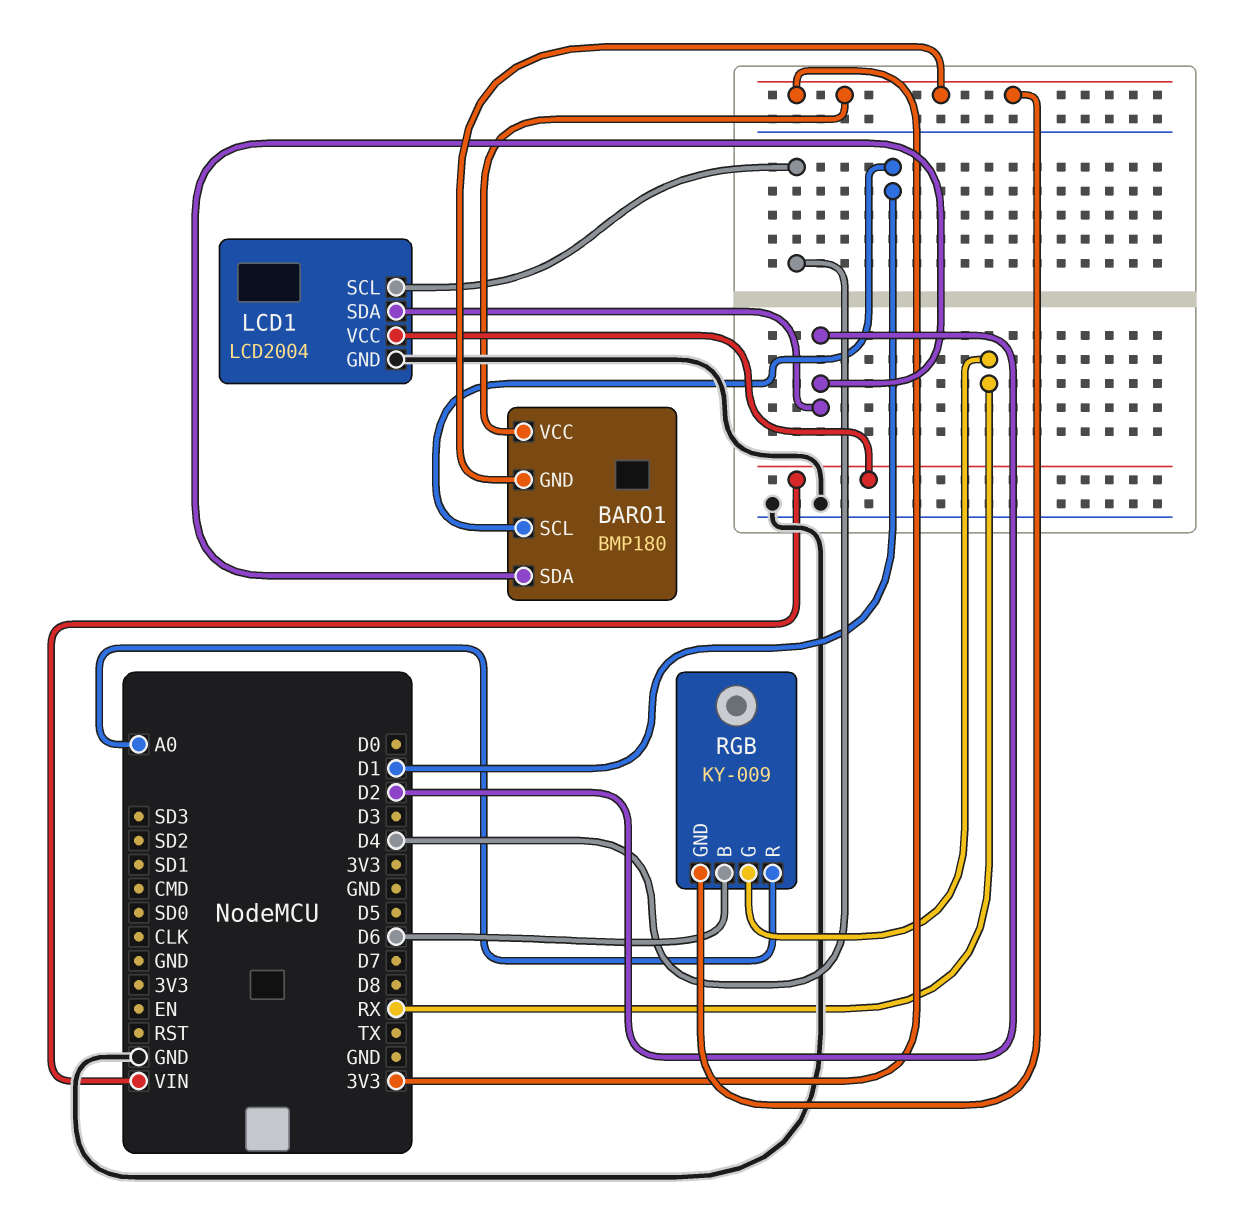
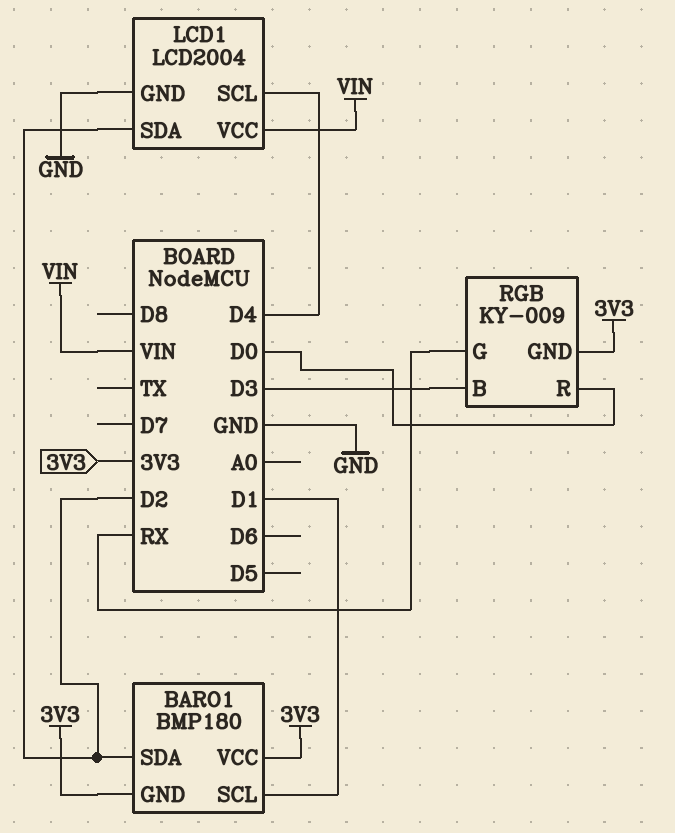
RGB pin B: D6 -> D3
RGB pin R: A0 -> D0

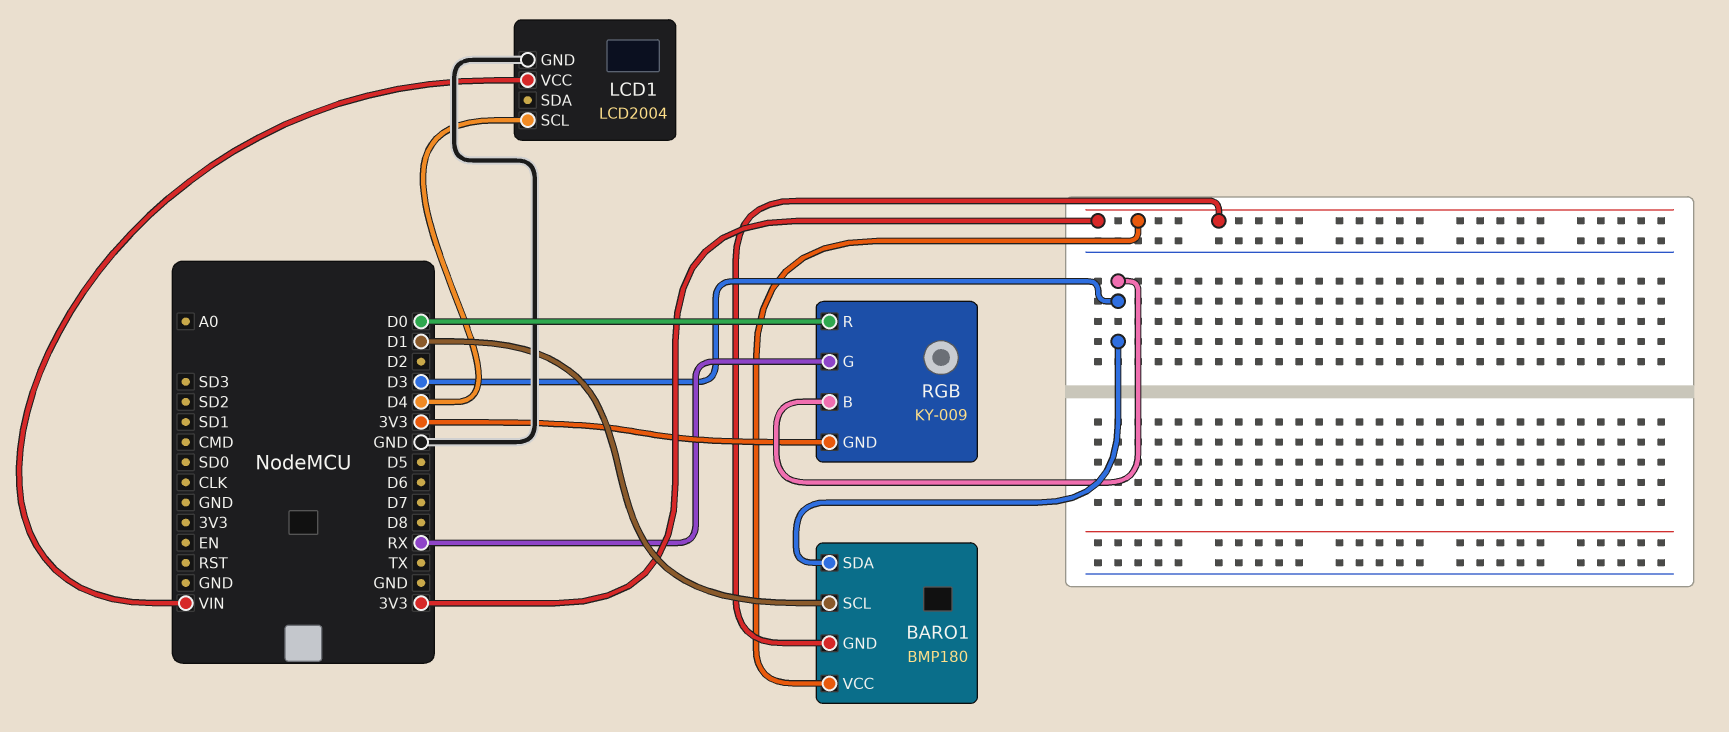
BARO1 pin SDA: D2 -> D3
LCD1 pin SDA: D2 -> none

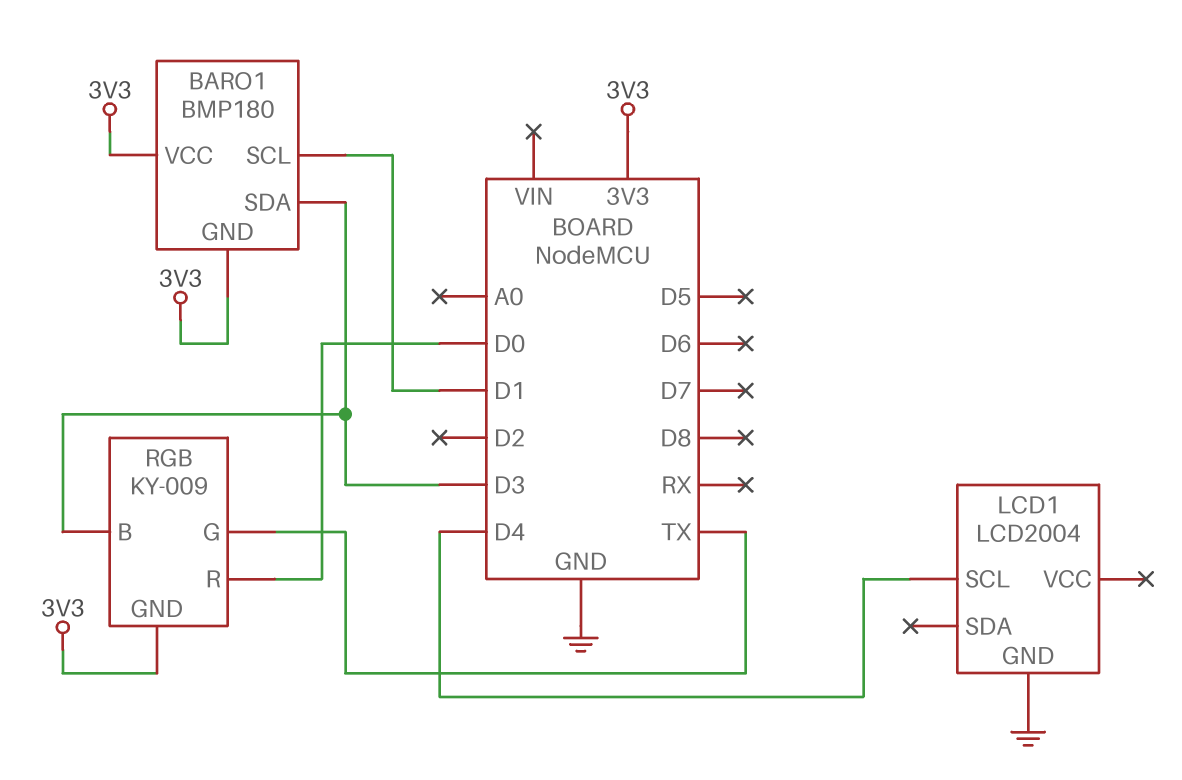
LCD1 pin VCC: VIN -> none
RGB pin G: RX -> TX

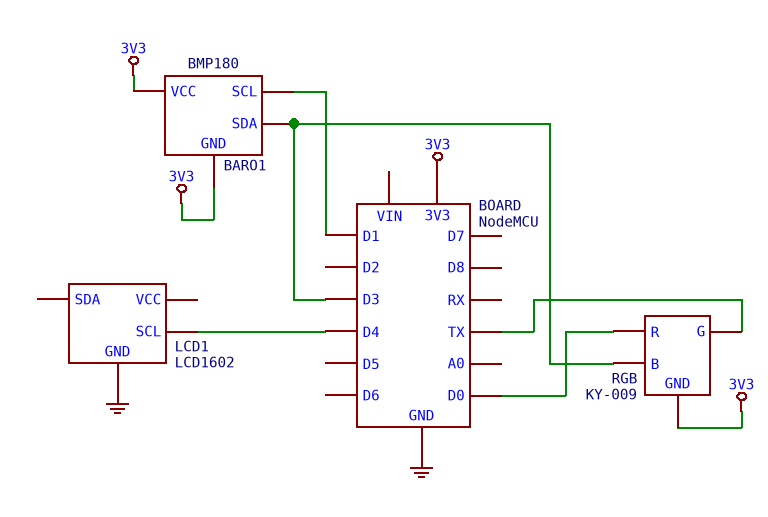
LCD1: LCD2004 -> LCD1602

